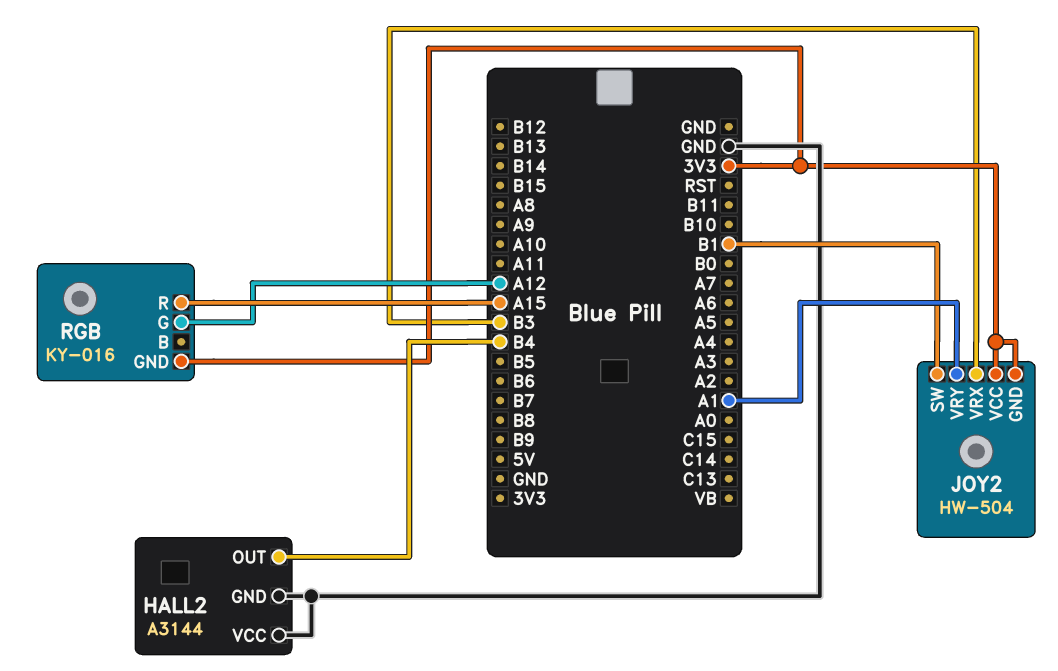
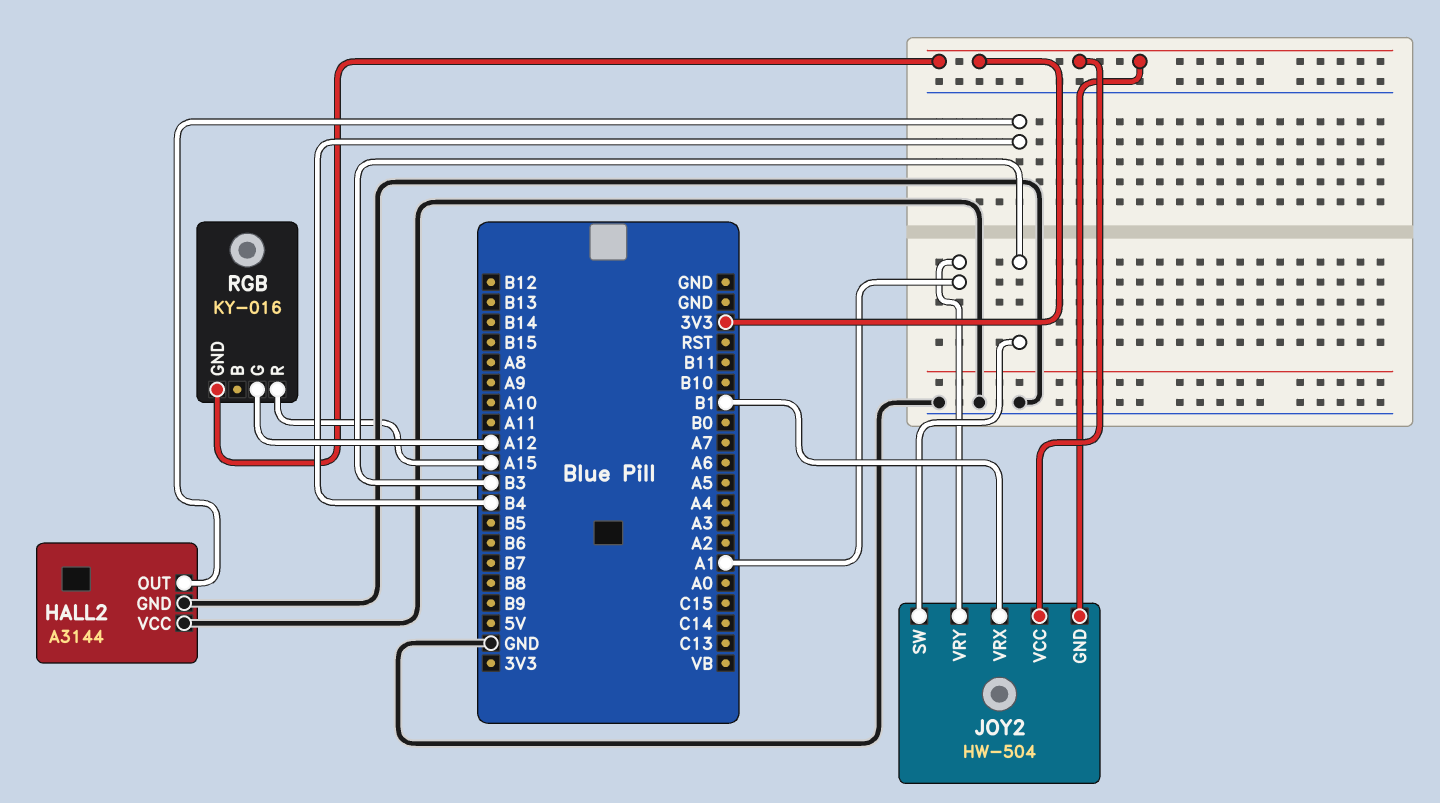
JOY2 pin SW: B1 -> B3
JOY2 pin VRX: B3 -> B1

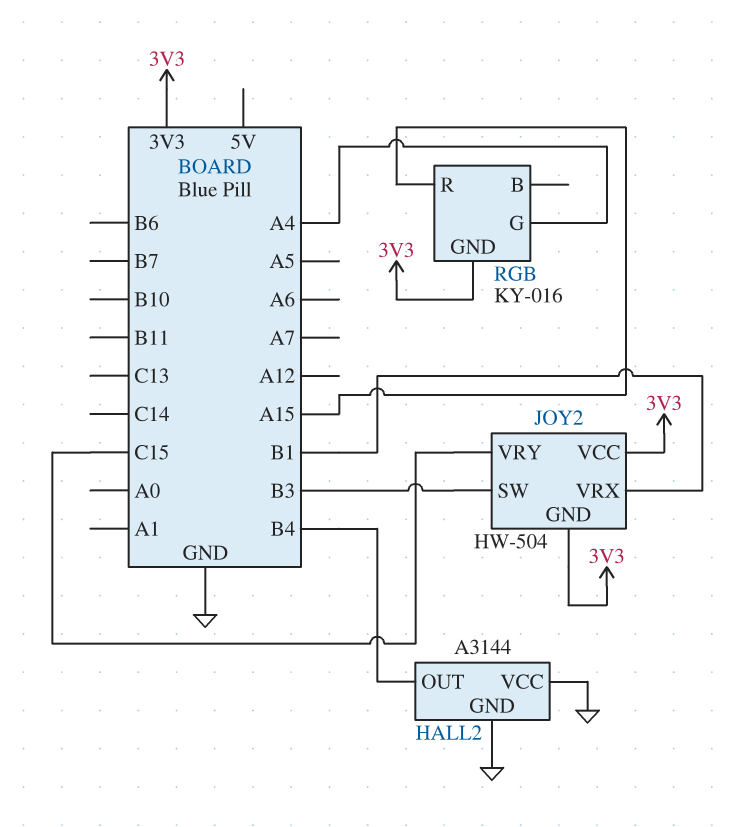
JOY2 pin VRY: A1 -> C15
RGB pin G: A12 -> A4

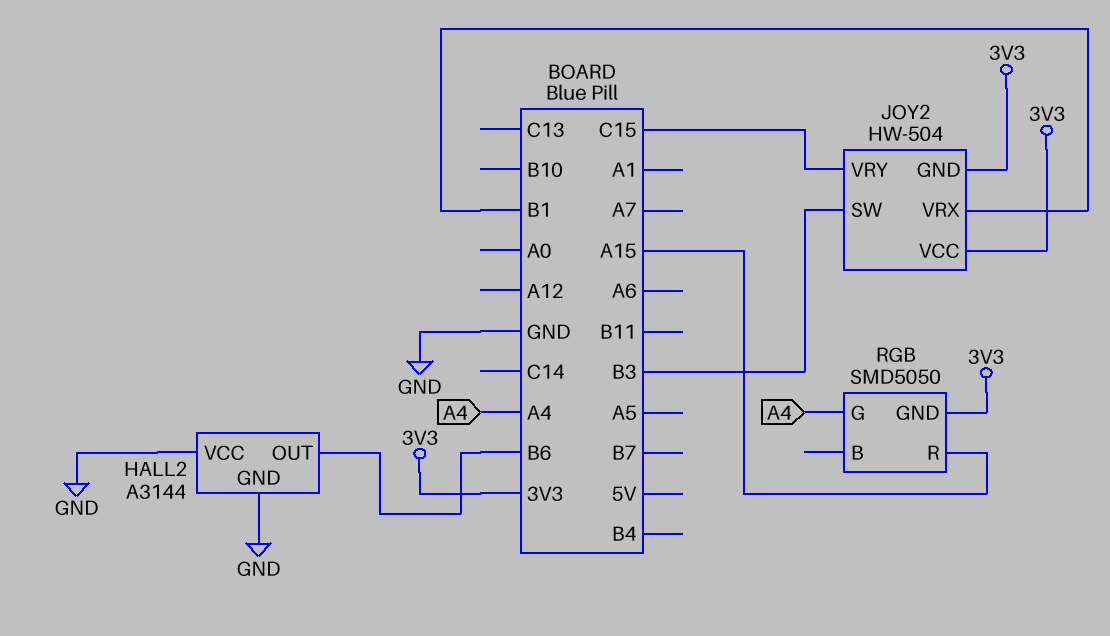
HALL2 pin OUT: B4 -> B6
RGB: KY-016 -> SMD5050

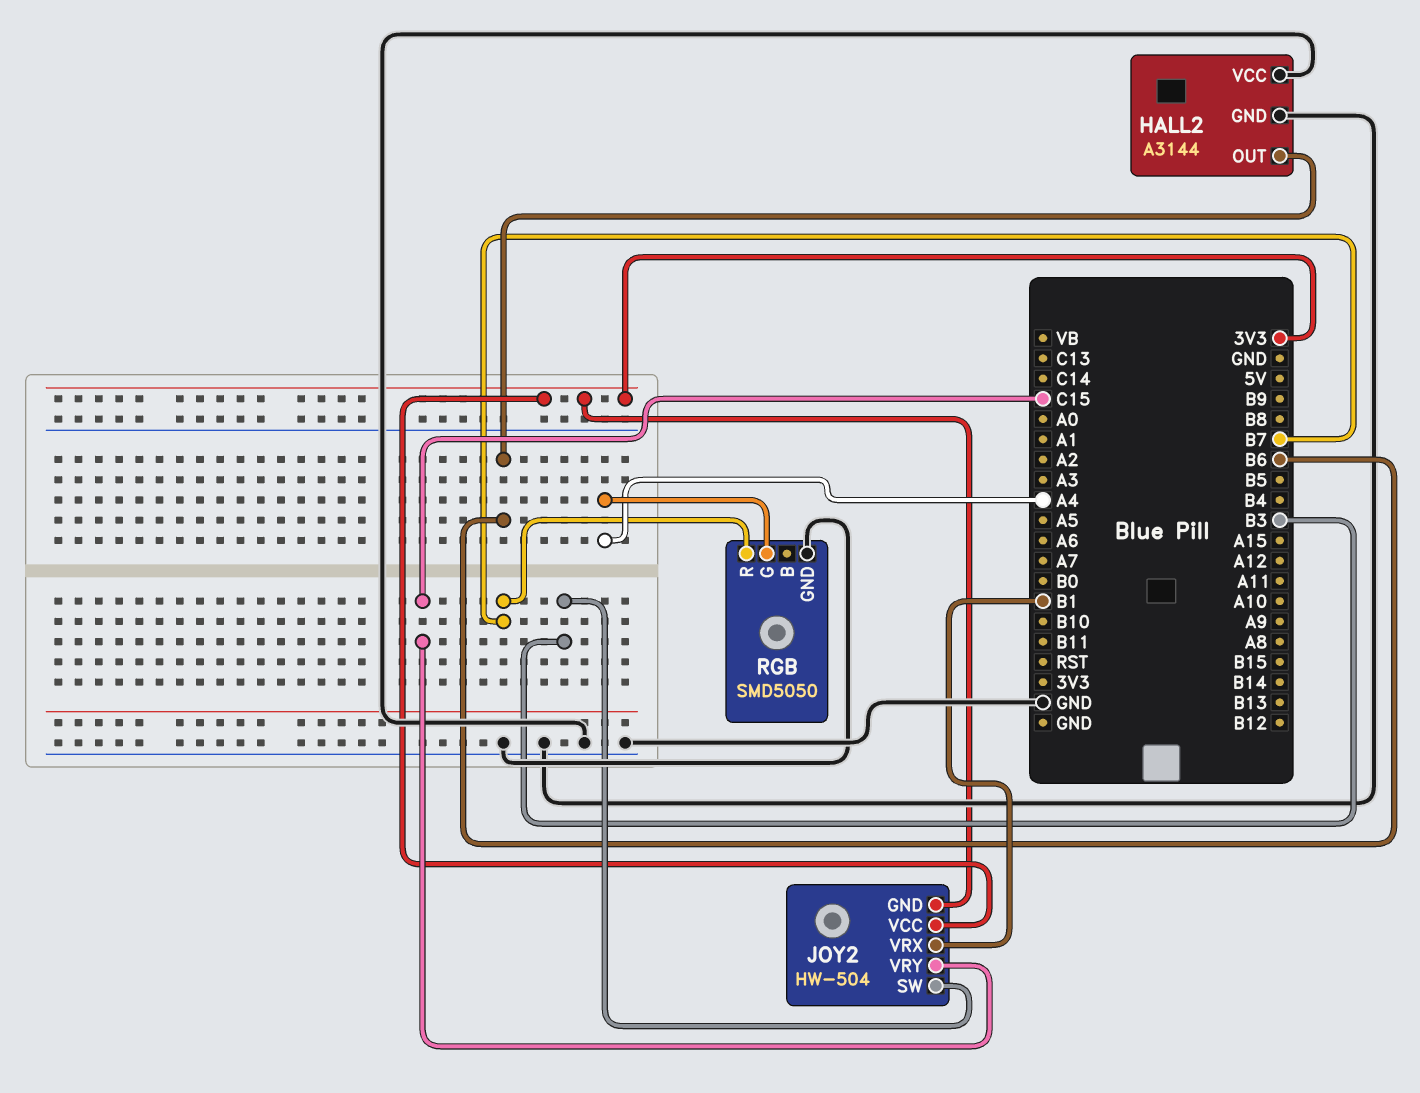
RGB pin GND: 3V3 -> GND
RGB pin R: A15 -> B7

